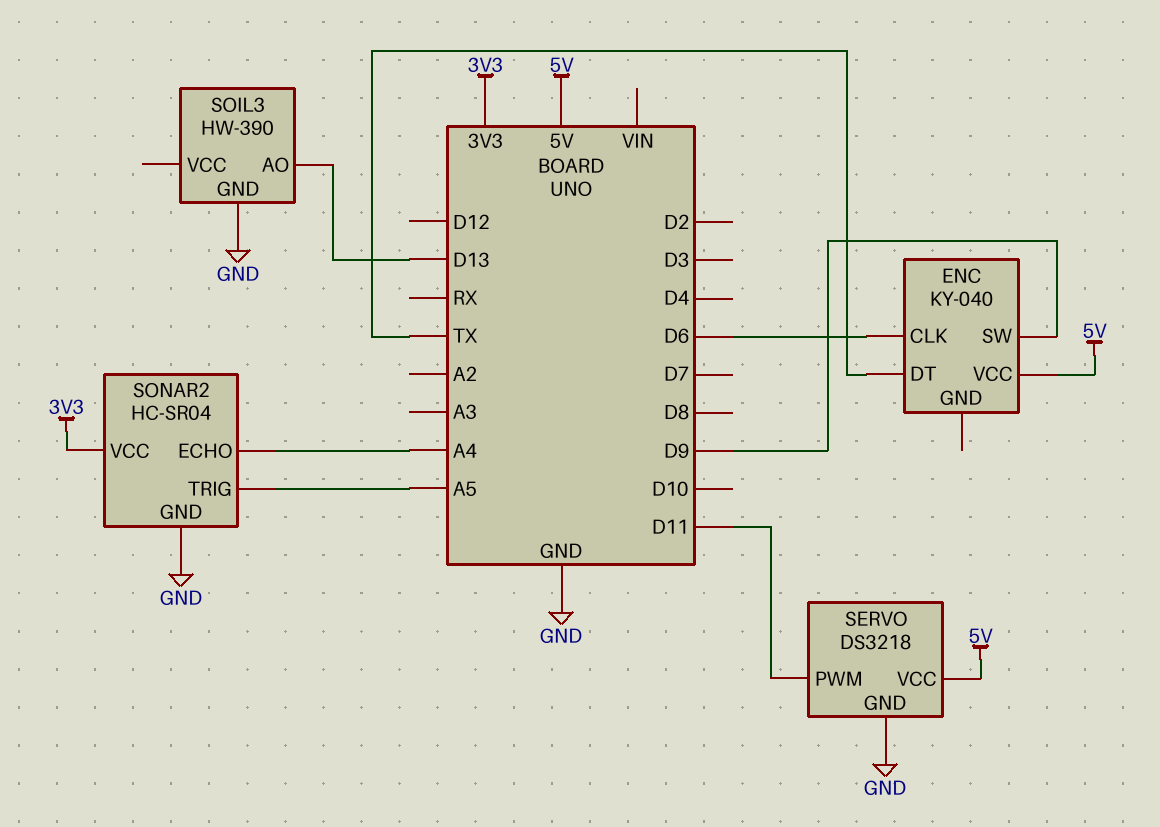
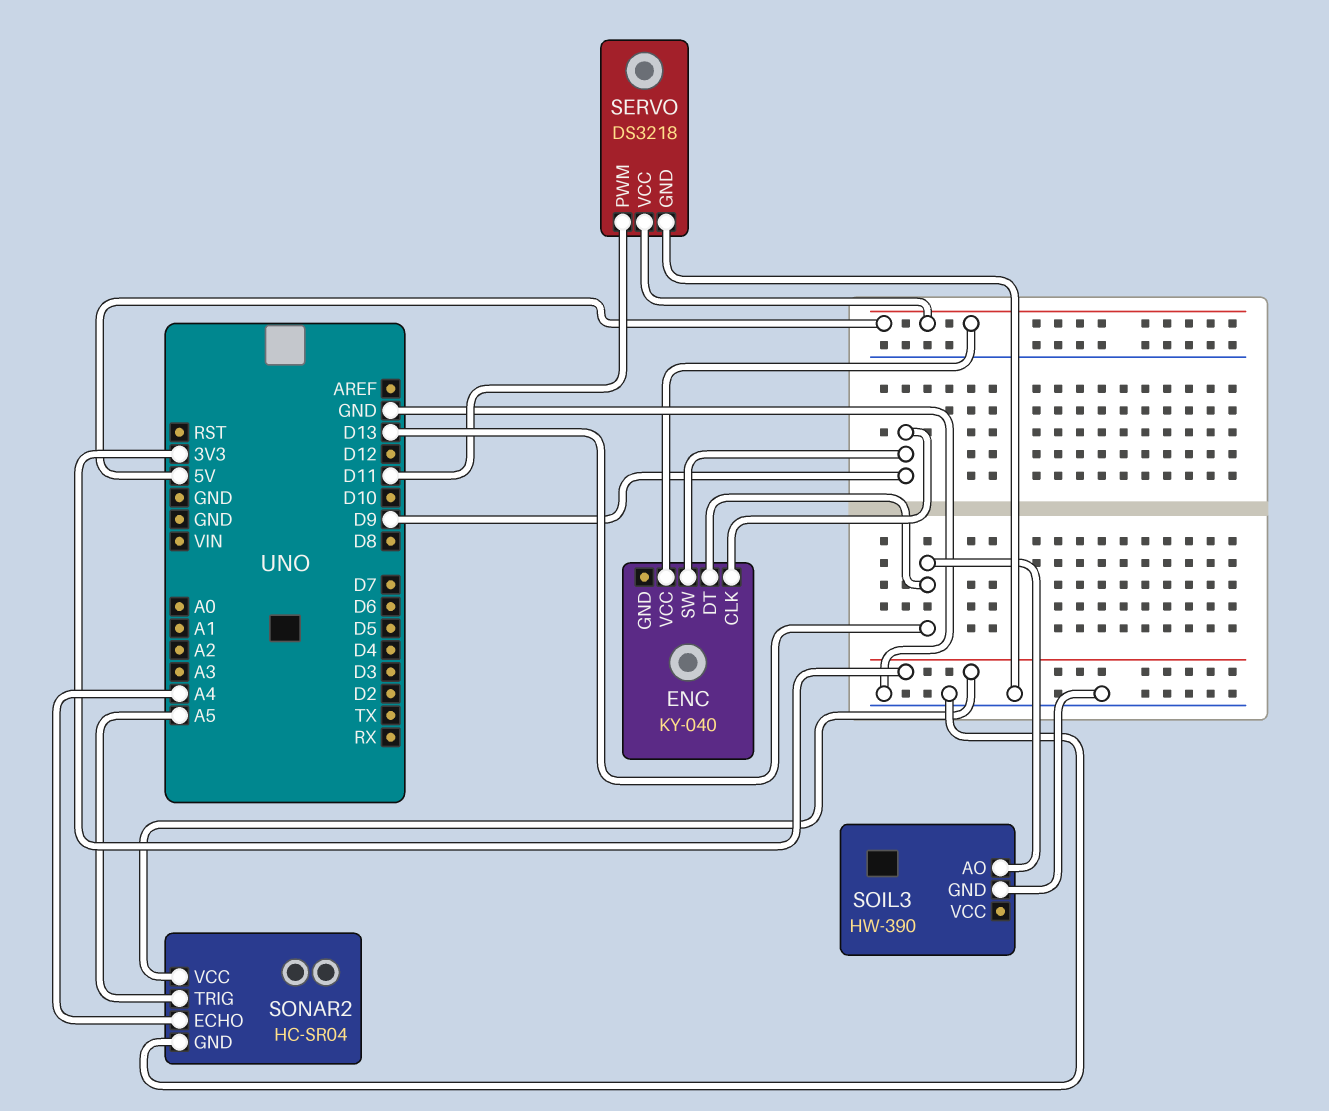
ENC pin CLK: D6 -> D9
ENC pin DT: TX -> D13

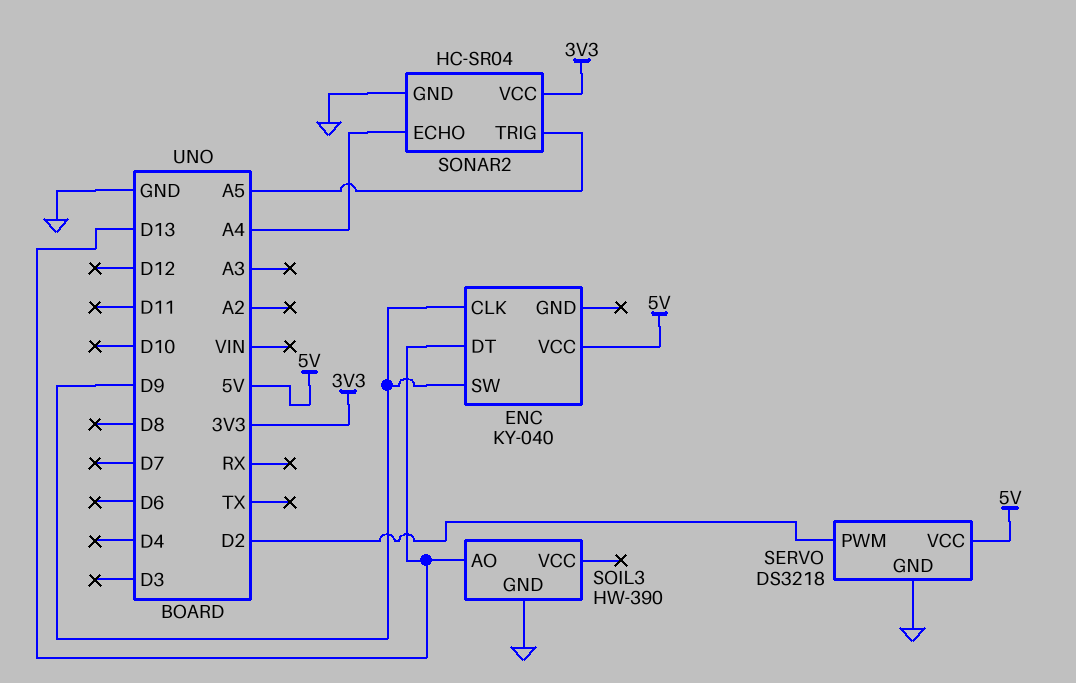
SERVO pin PWM: D11 -> D2

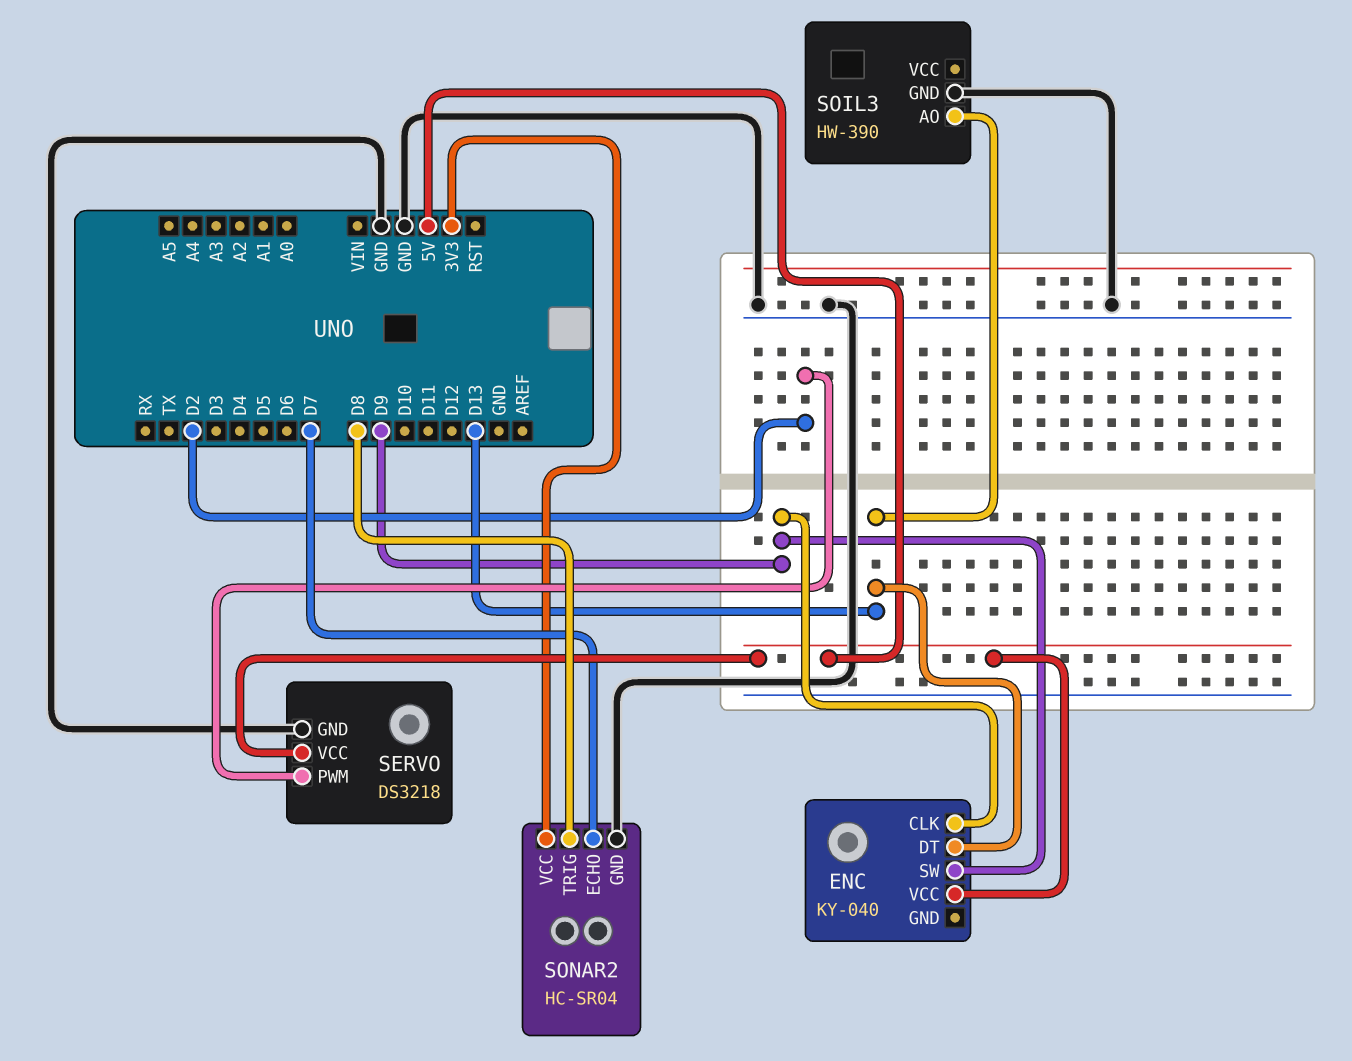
SONAR2 pin ECHO: A4 -> D7
SONAR2 pin TRIG: A5 -> D8

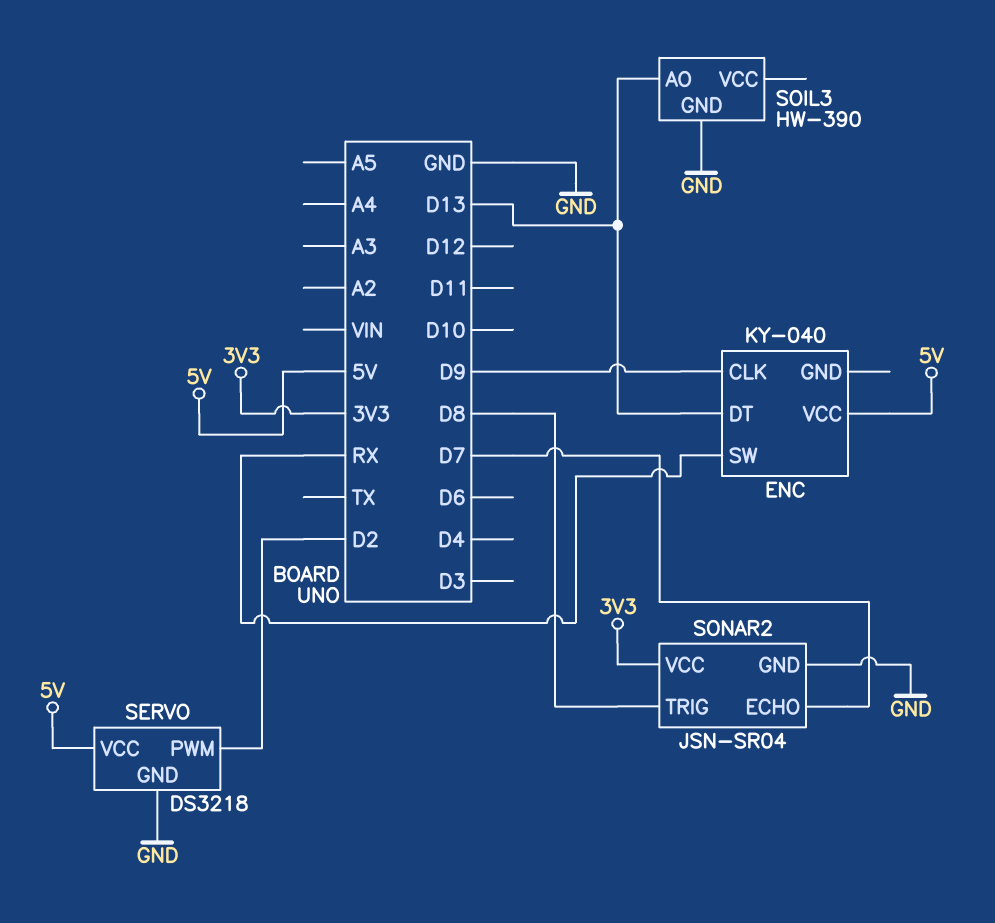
ENC pin SW: D9 -> RX
SONAR2: HC-SR04 -> JSN-SR04

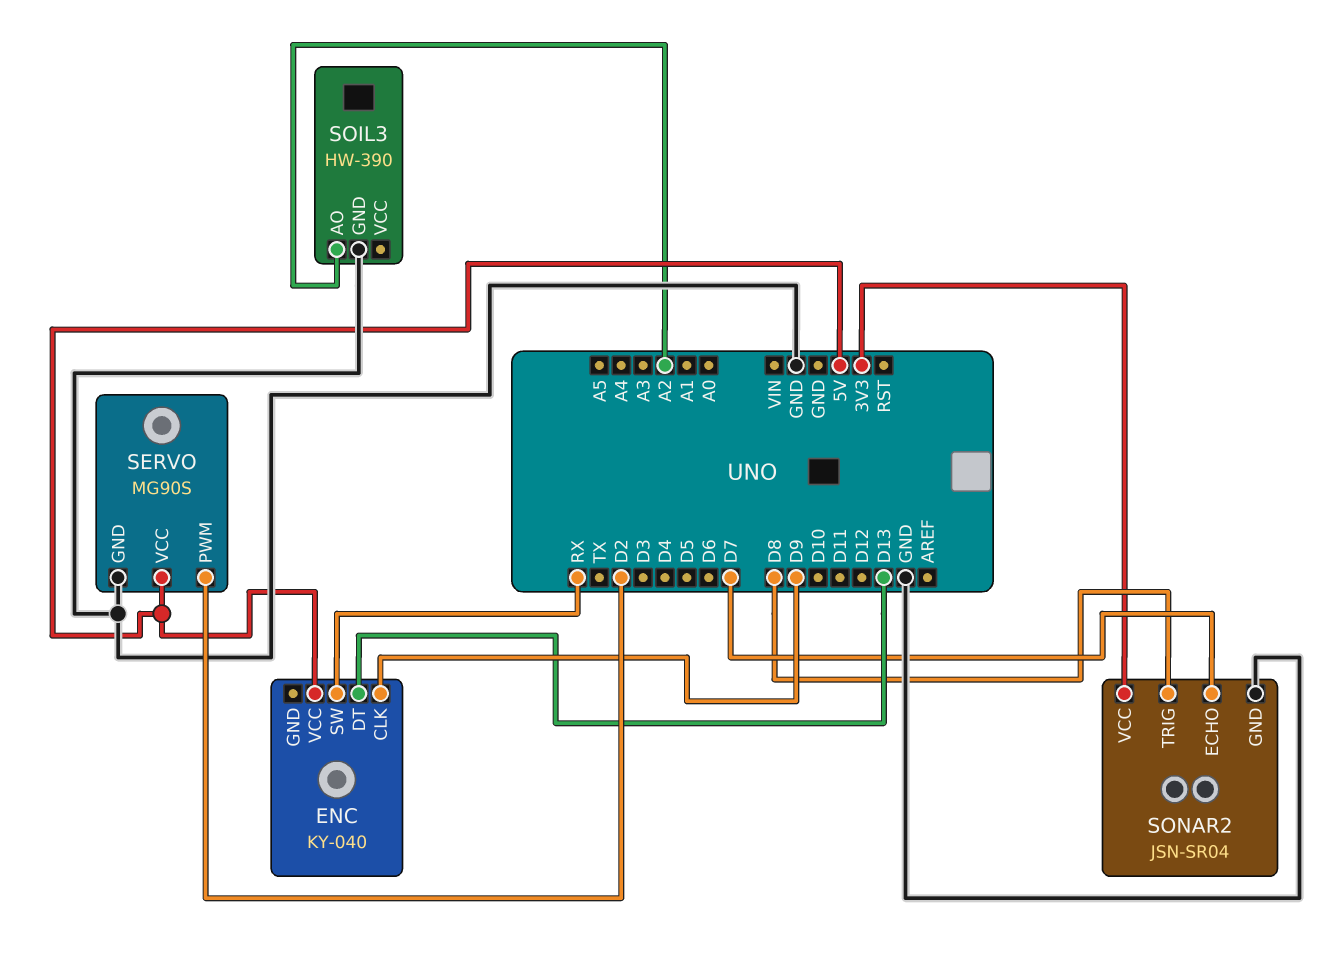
SERVO: DS3218 -> MG90S
SOIL3 pin AO: D13 -> A2

